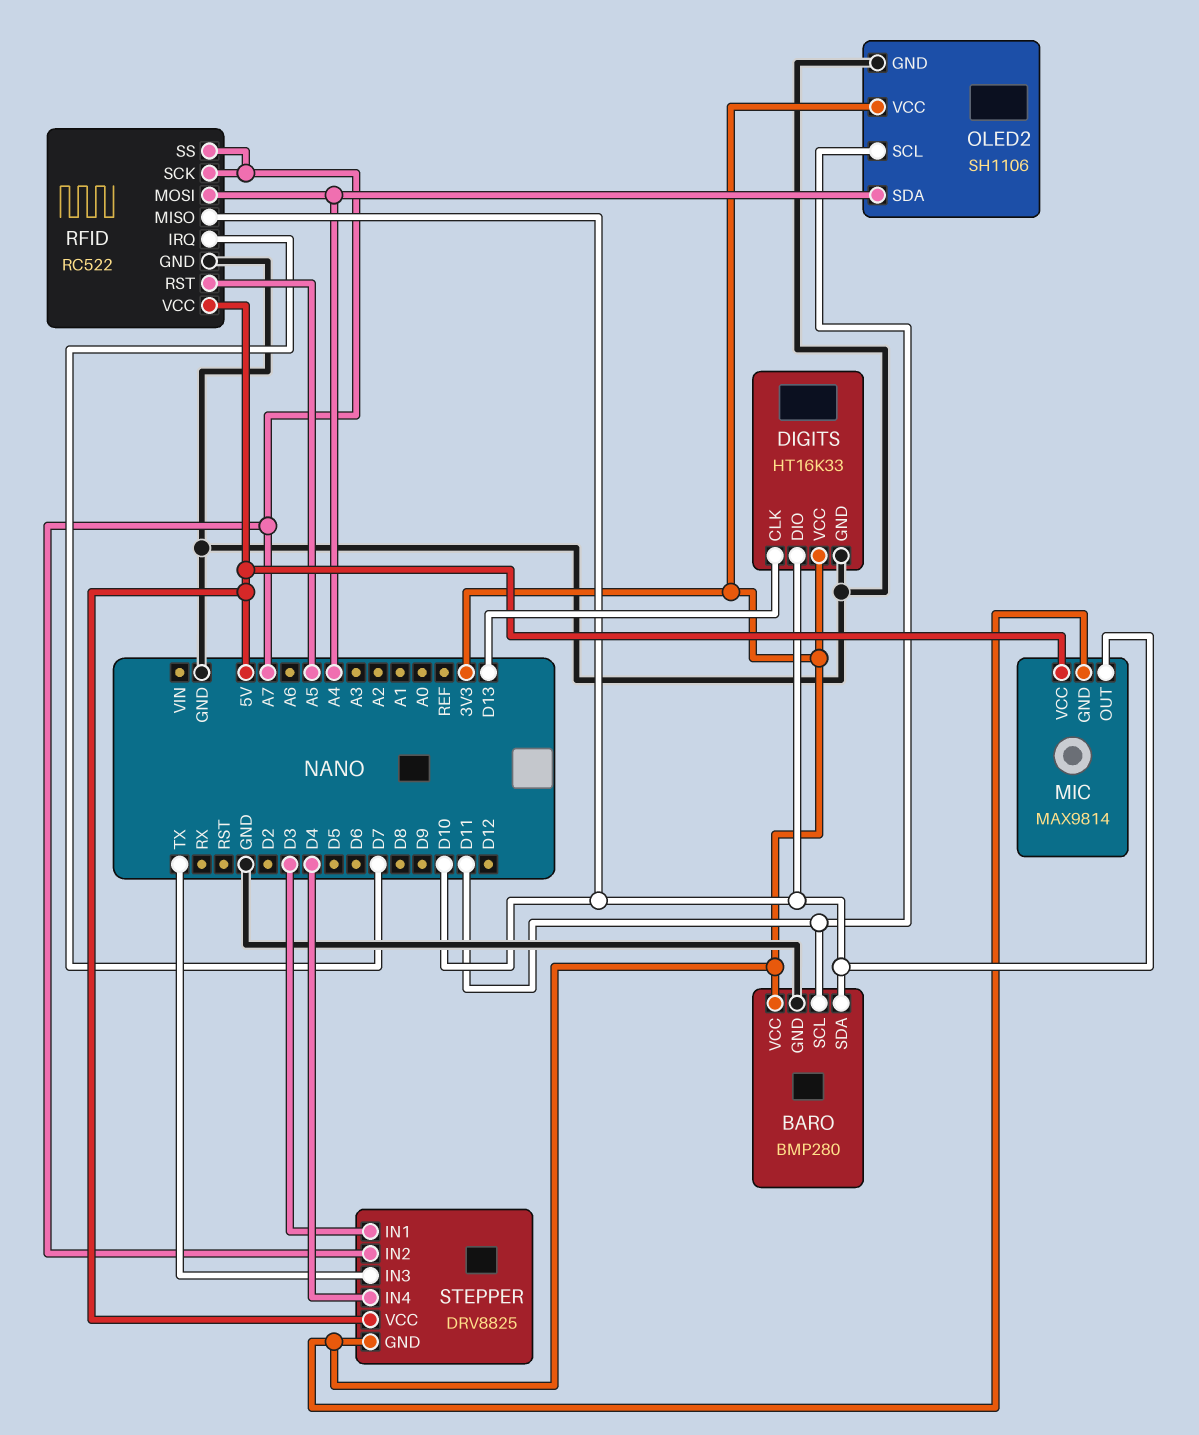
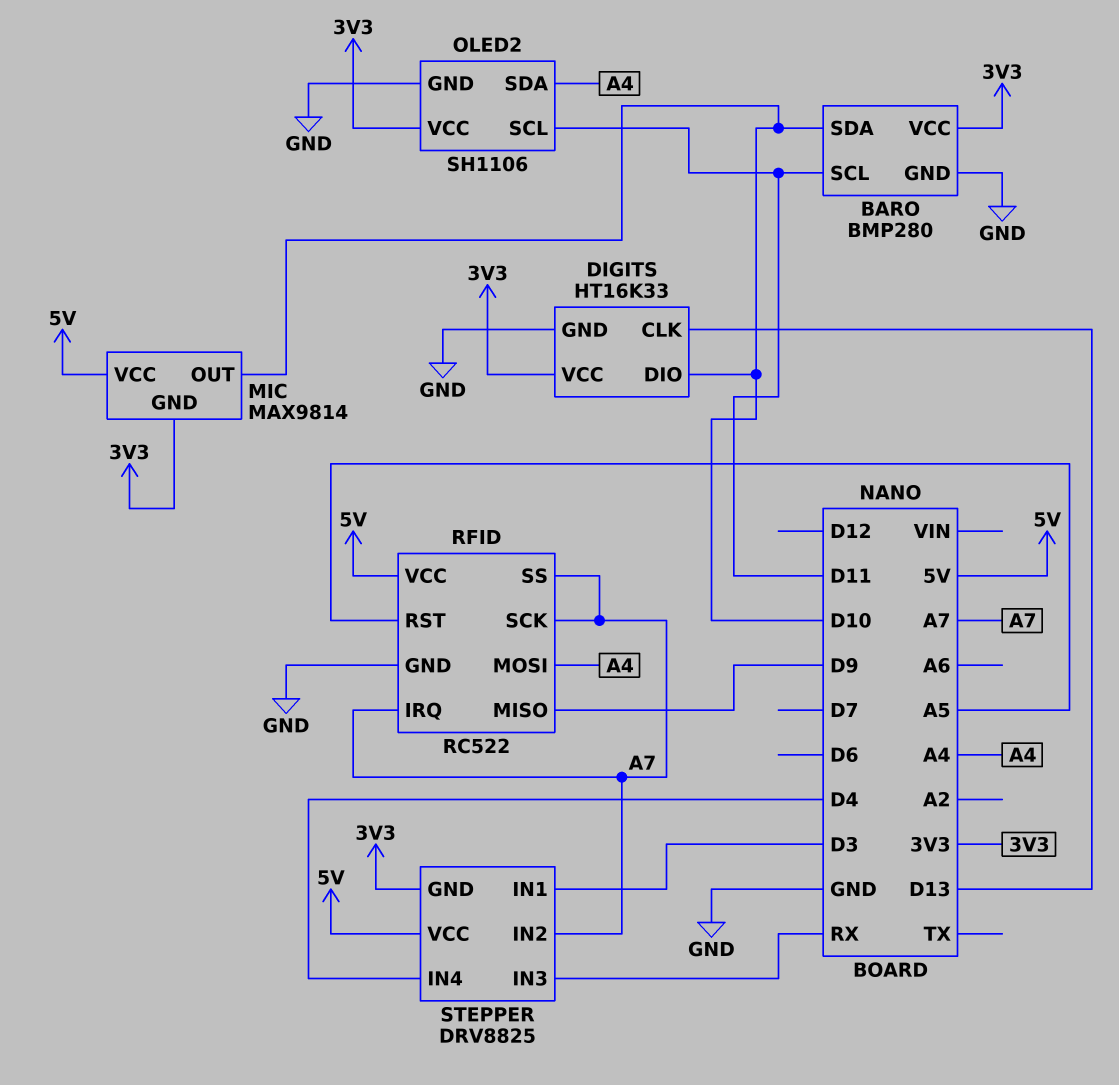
RFID pin IRQ: D7 -> A7
RFID pin MISO: D10 -> D9
STEPPER pin IN3: TX -> RX

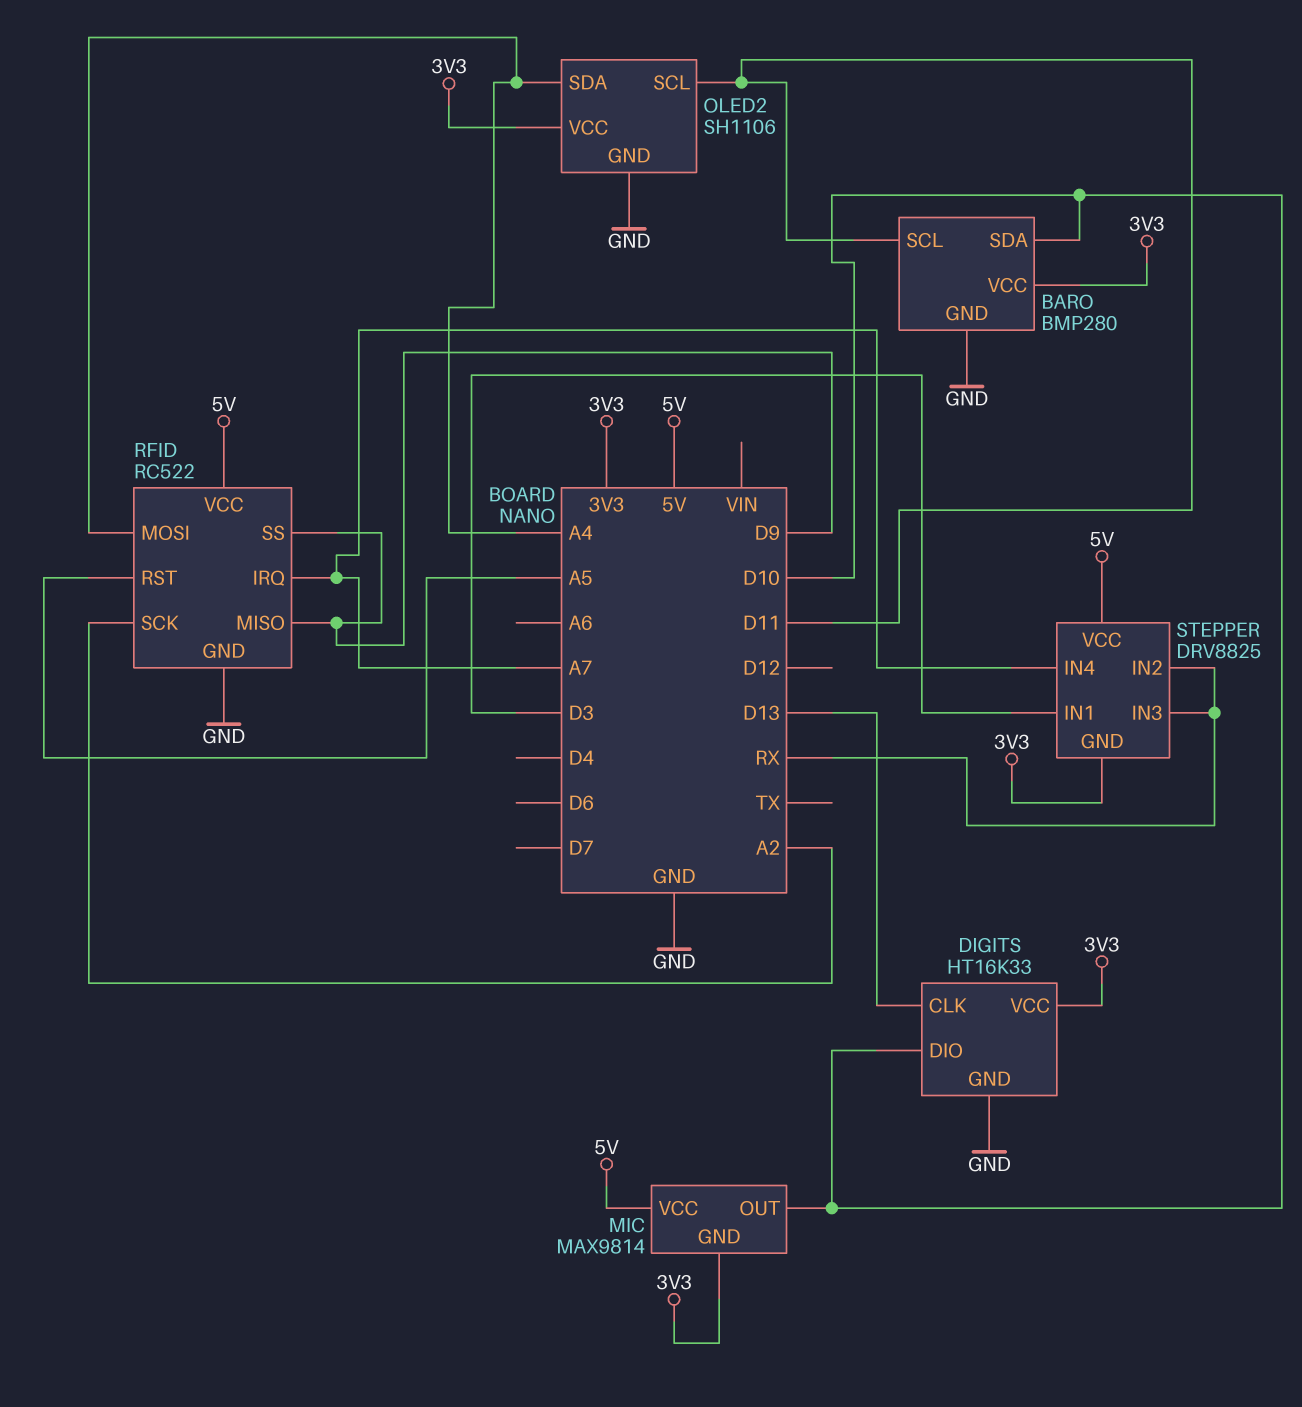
RFID pin SCK: A7 -> A2
RFID pin SS: A7 -> D9
STEPPER pin IN2: A7 -> RX
STEPPER pin IN4: D4 -> A7

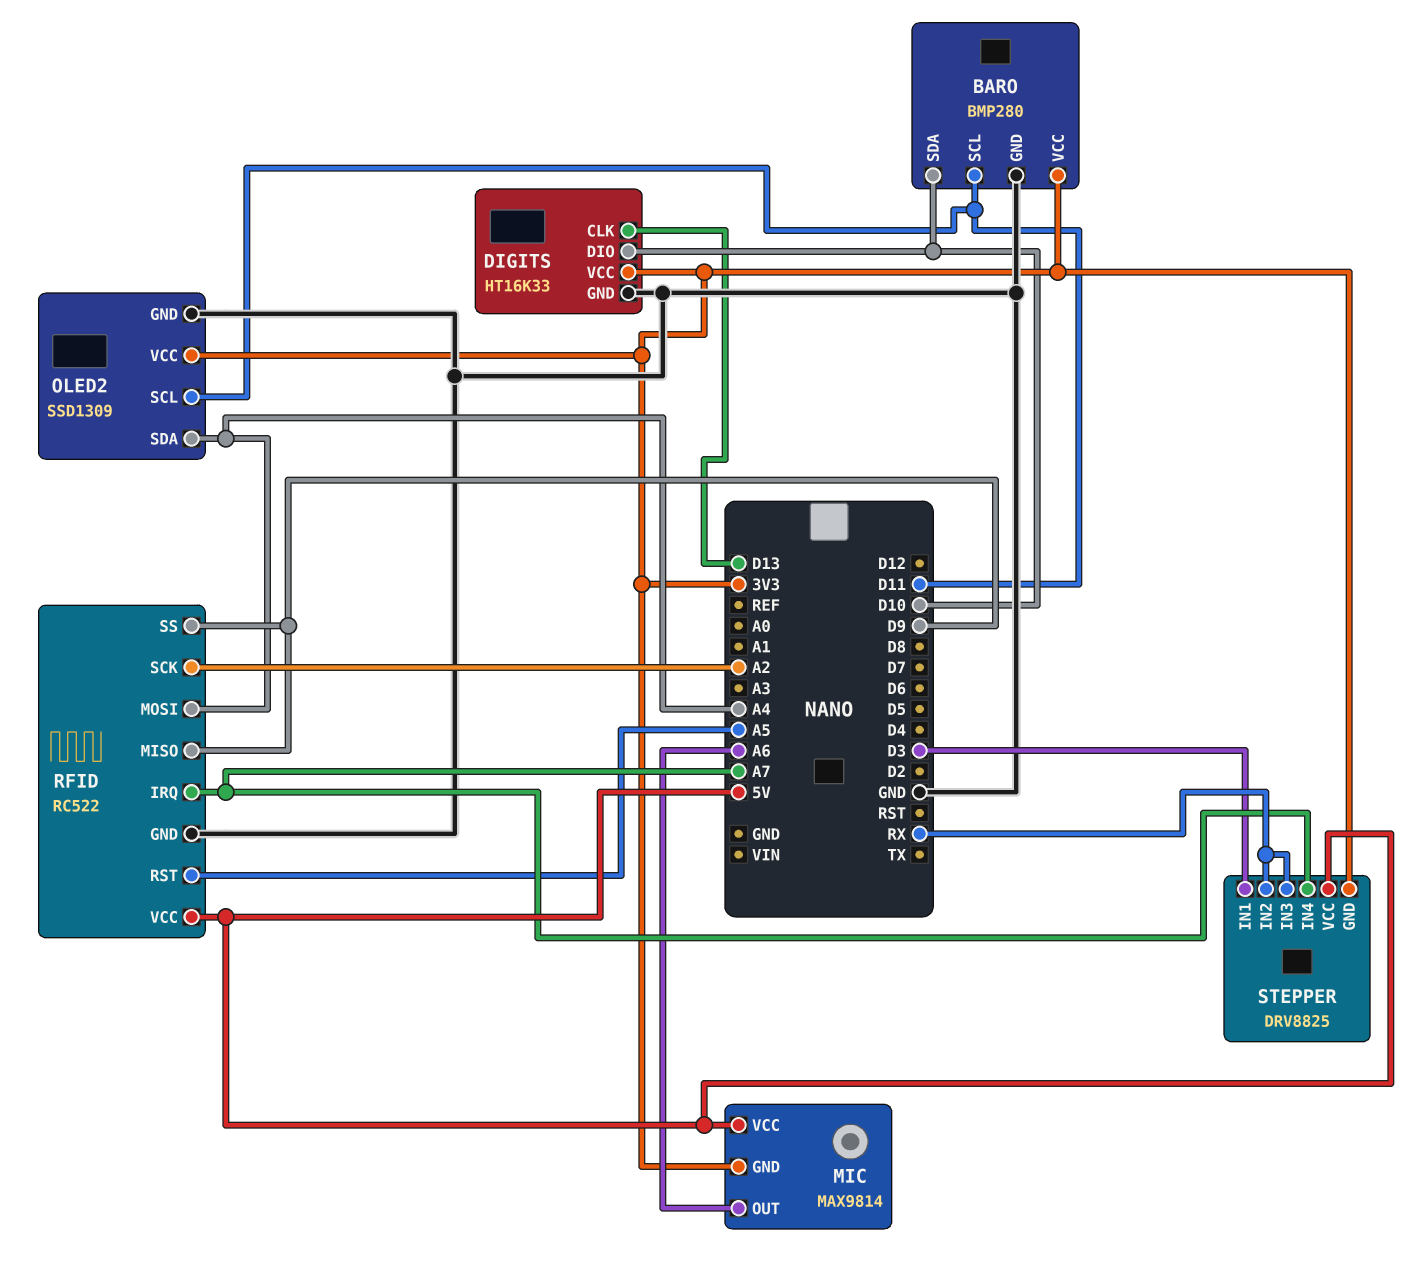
MIC pin OUT: D10 -> A6
OLED2: SH1106 -> SSD1309

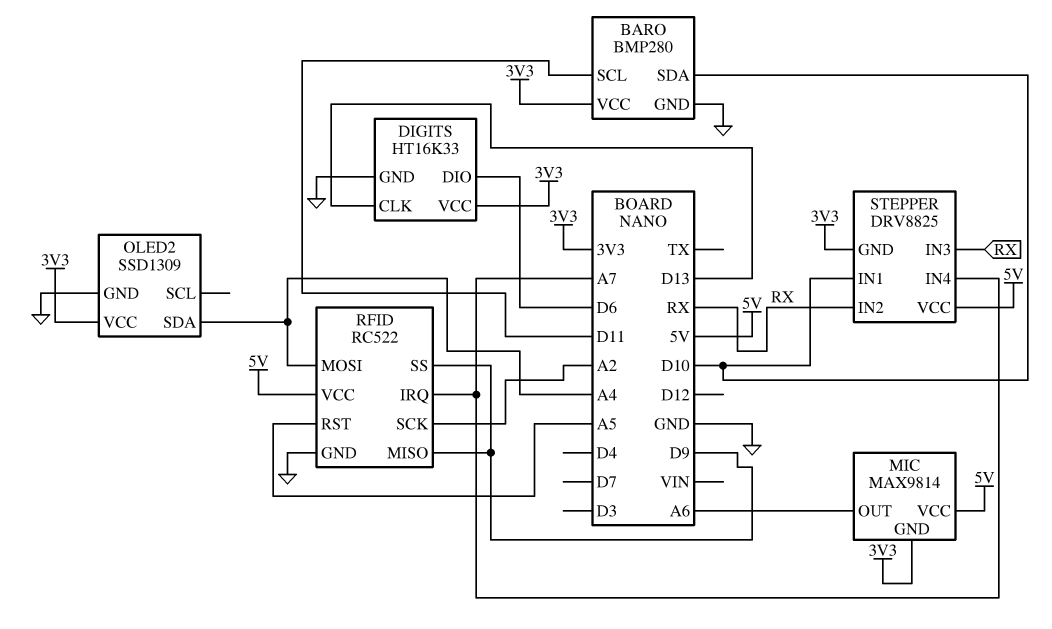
DIGITS pin DIO: D10 -> D6
OLED2 pin SCL: D11 -> none
STEPPER pin IN1: D3 -> D10

